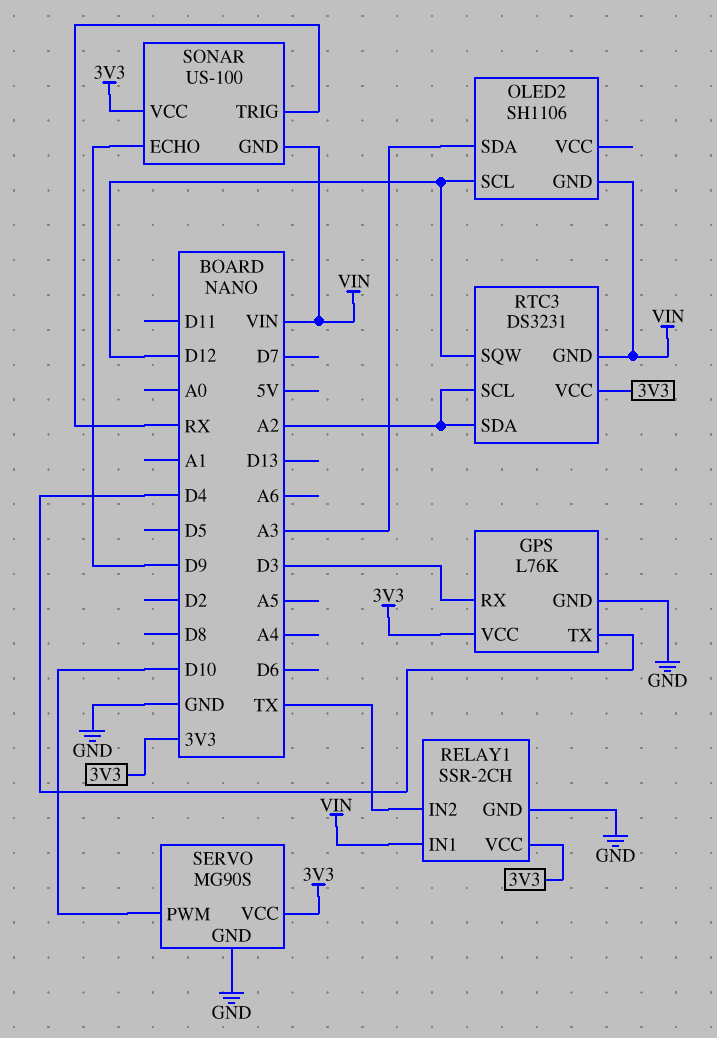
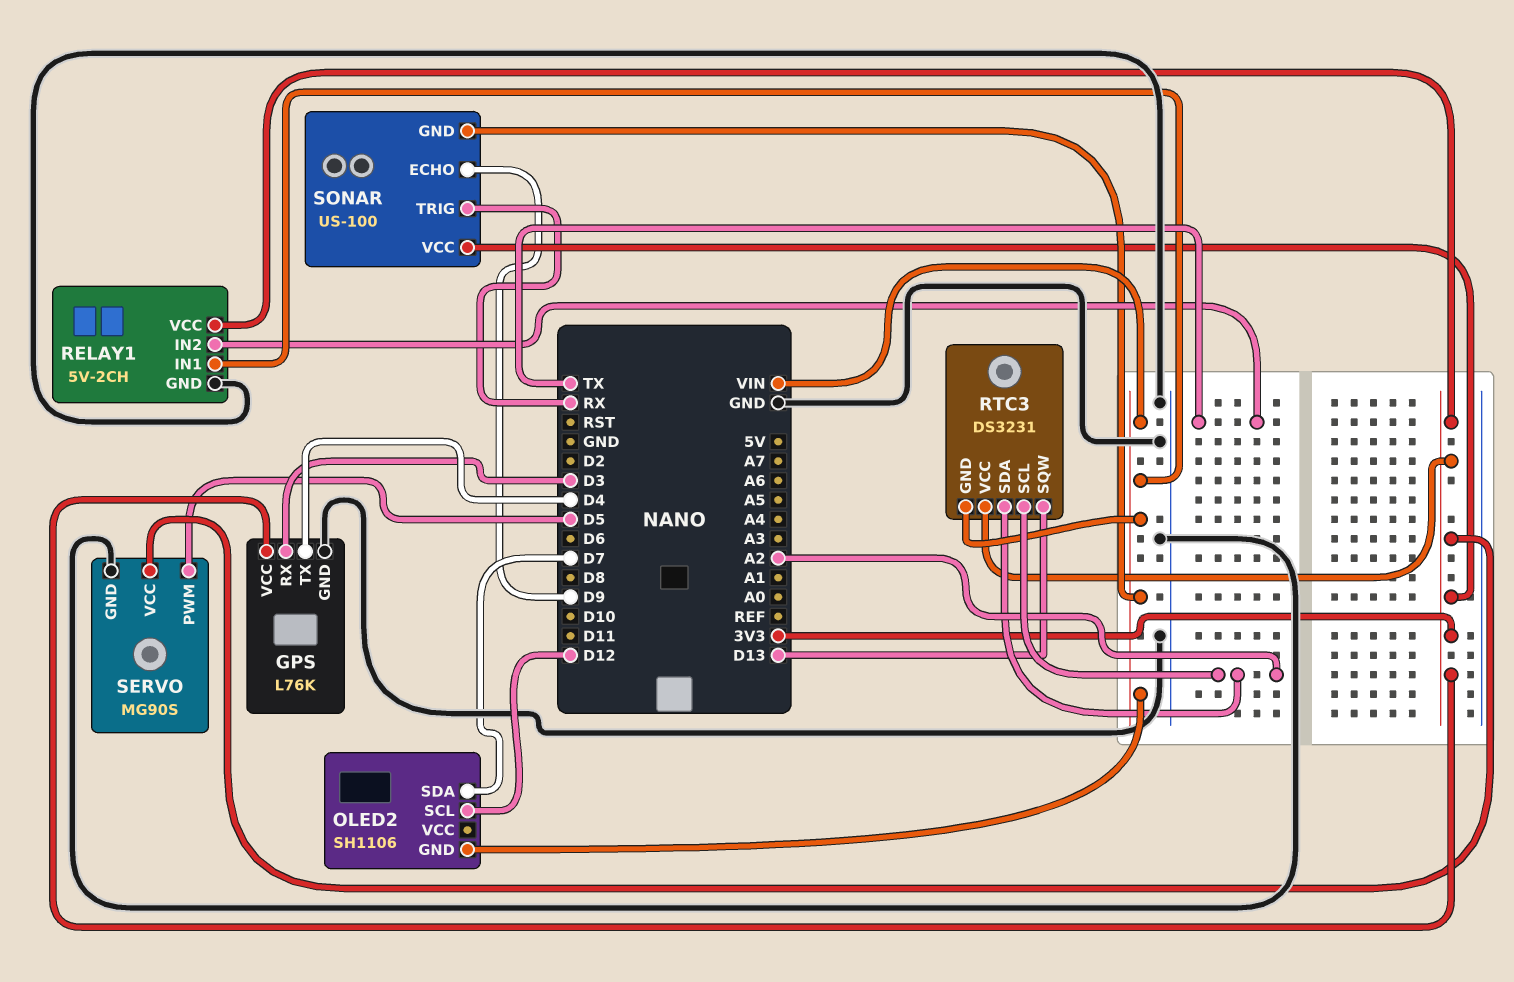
OLED2 pin SDA: A3 -> D7
RELAY1: SSR-2CH -> 5V-2CH
RTC3 pin SQW: D12 -> D13
SERVO pin PWM: D10 -> D5

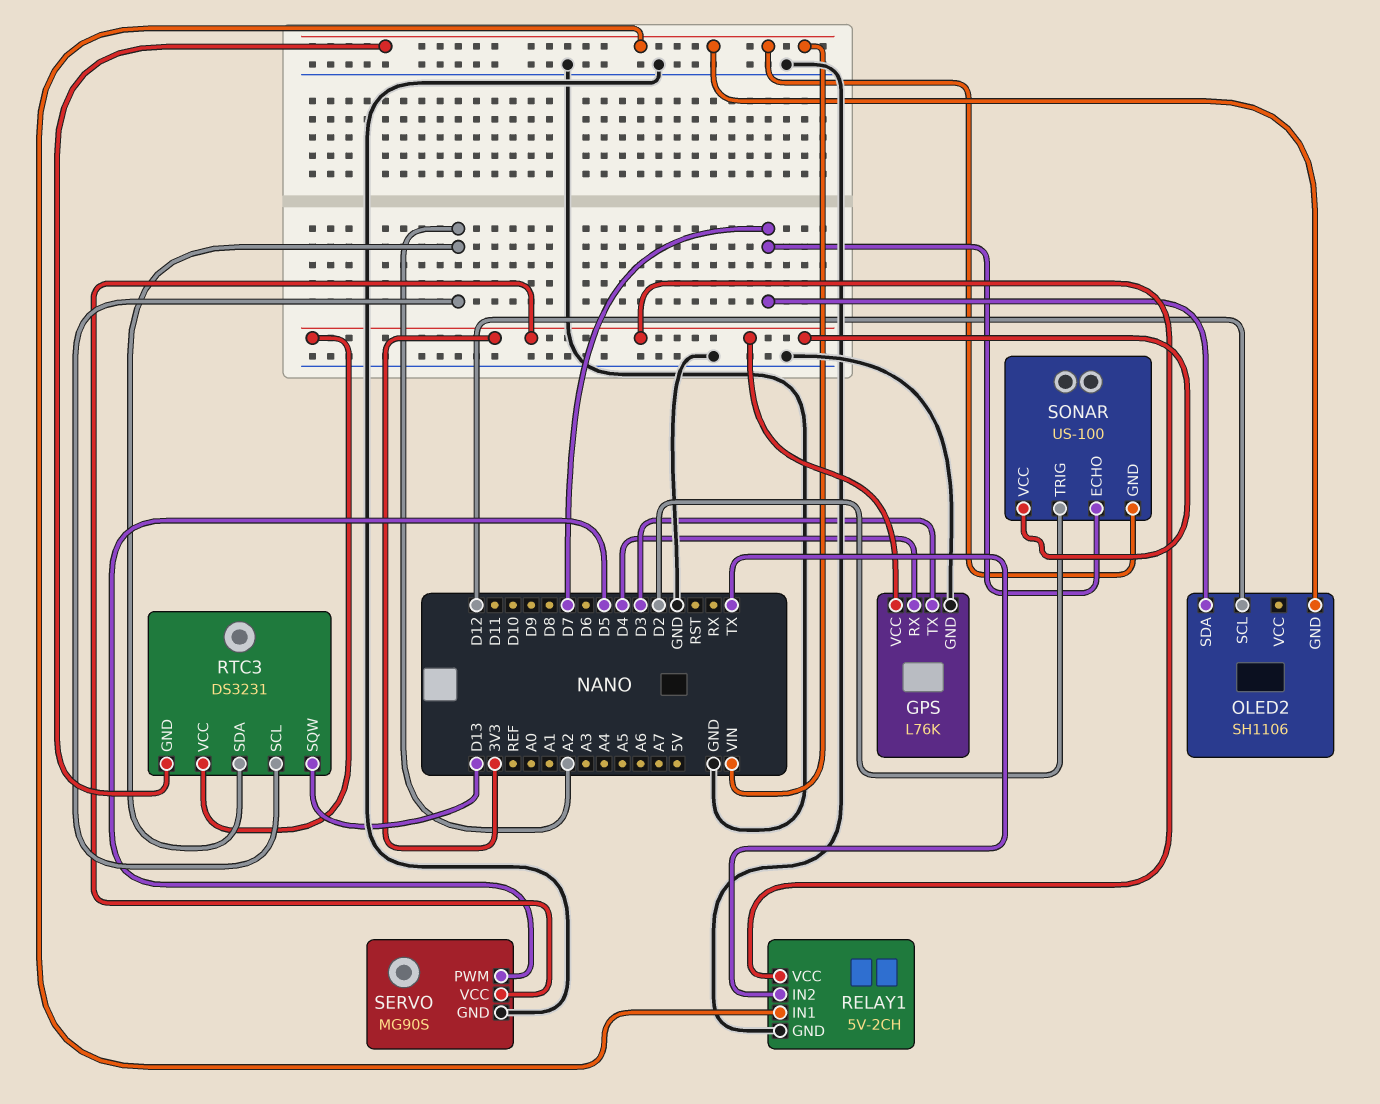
GPS pin RX: D3 -> D4
GPS pin TX: D4 -> D3
SONAR pin ECHO: D9 -> D7
SONAR pin TRIG: RX -> D2

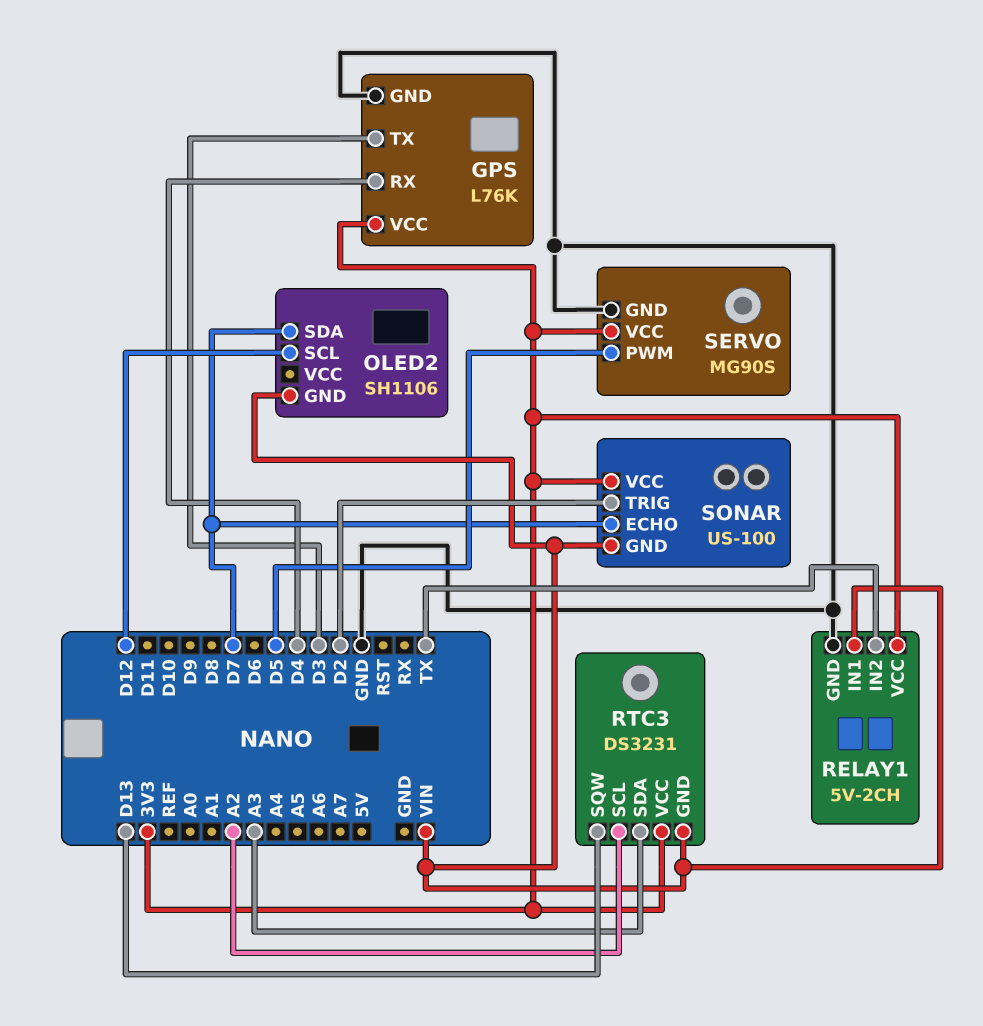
RTC3 pin SDA: A2 -> A3

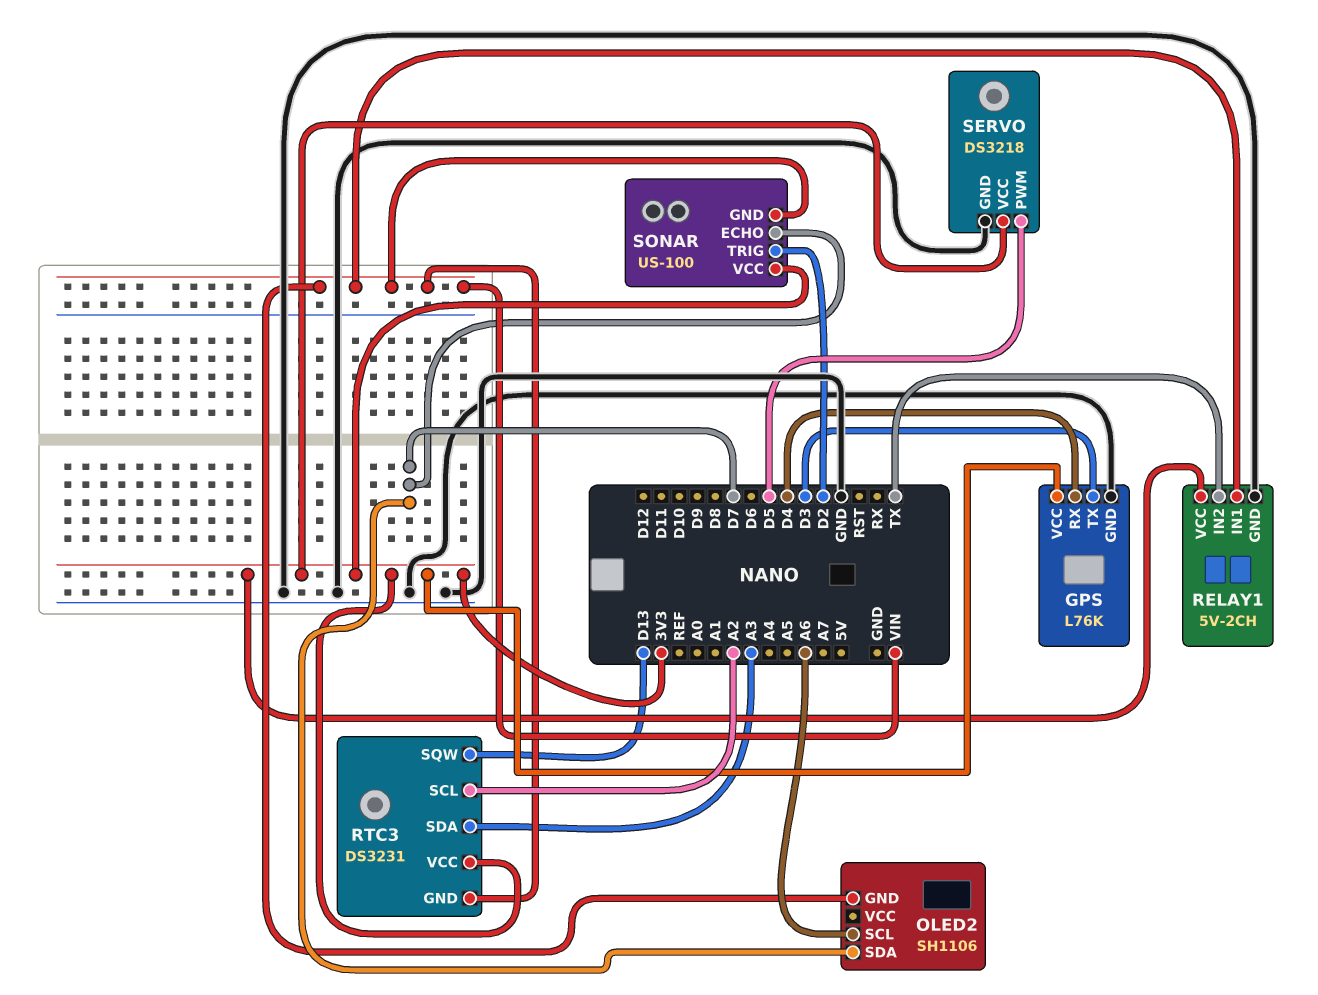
OLED2 pin SCL: D12 -> A6
SERVO: MG90S -> DS3218

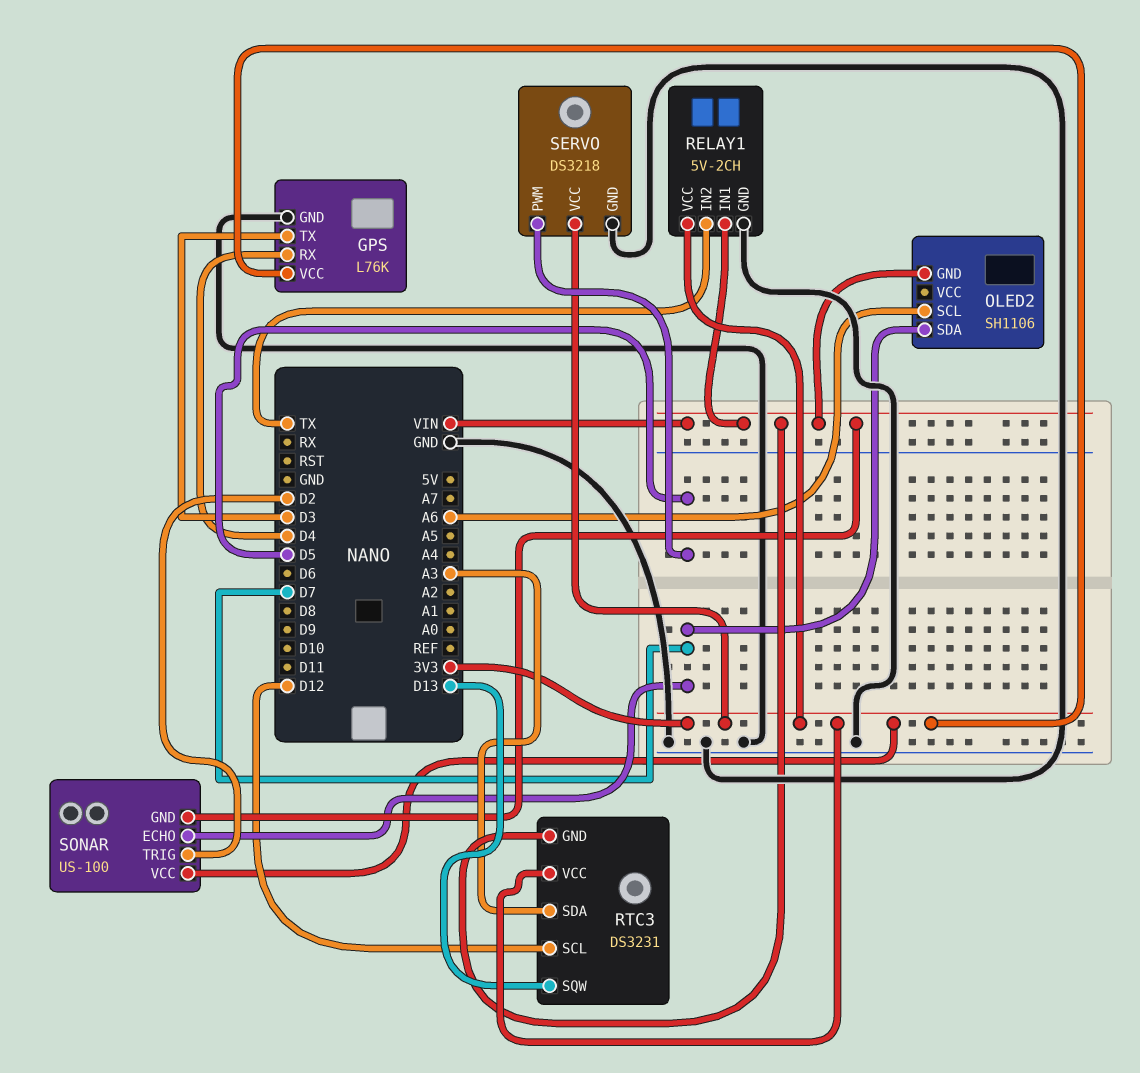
RTC3 pin SCL: A2 -> D12

